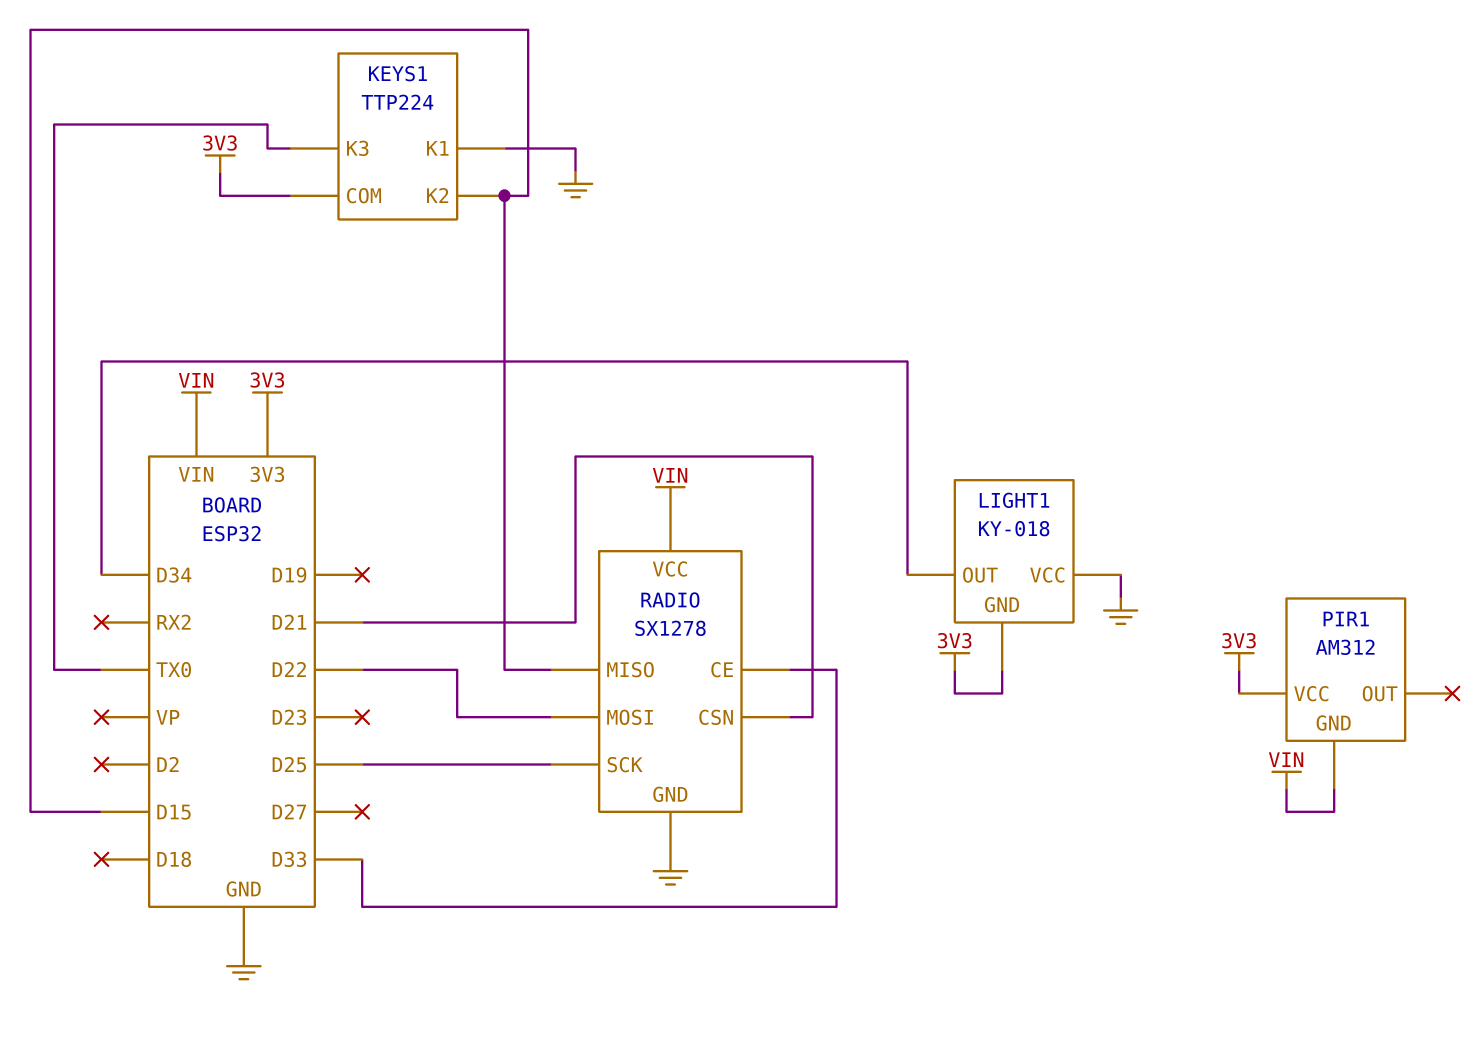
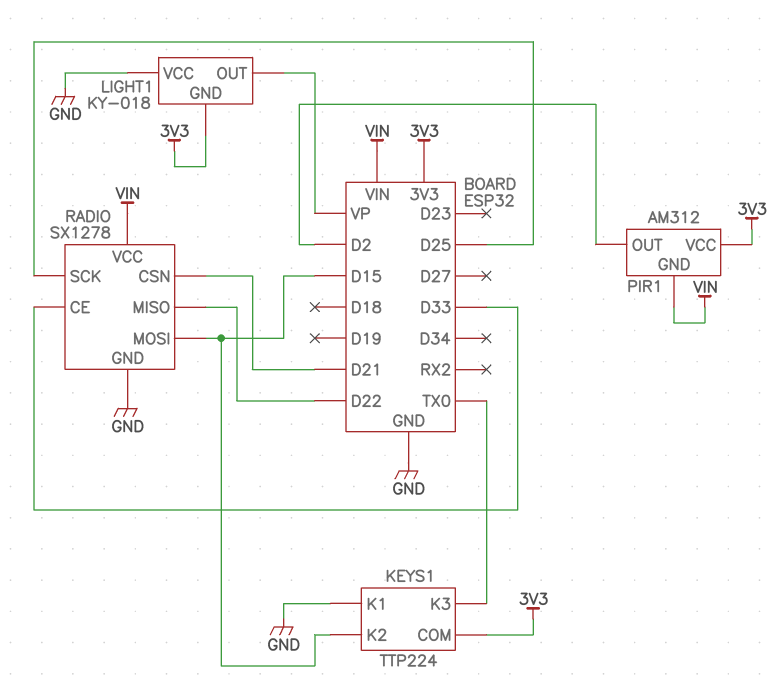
LIGHT1 pin OUT: D34 -> VP
PIR1 pin OUT: none -> D2
RADIO pin MISO: D15 -> D22
RADIO pin MOSI: D22 -> D15

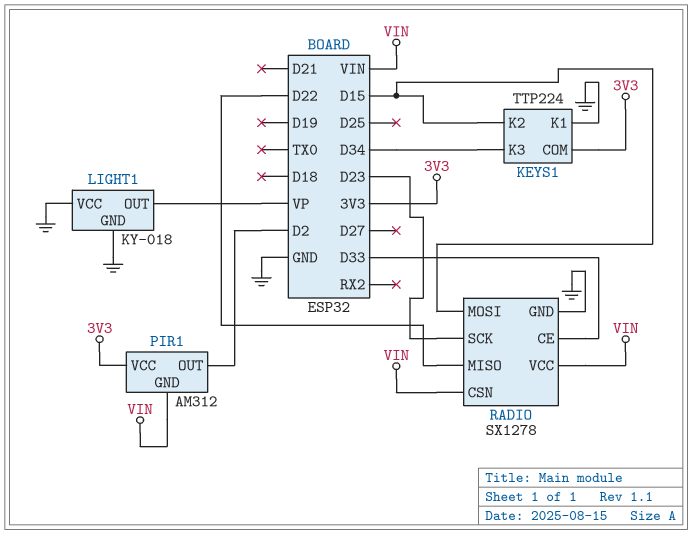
KEYS1 pin K3: TX0 -> D34
LIGHT1 pin GND: 3V3 -> GND
RADIO pin CSN: D21 -> VIN
RADIO pin SCK: D25 -> D23

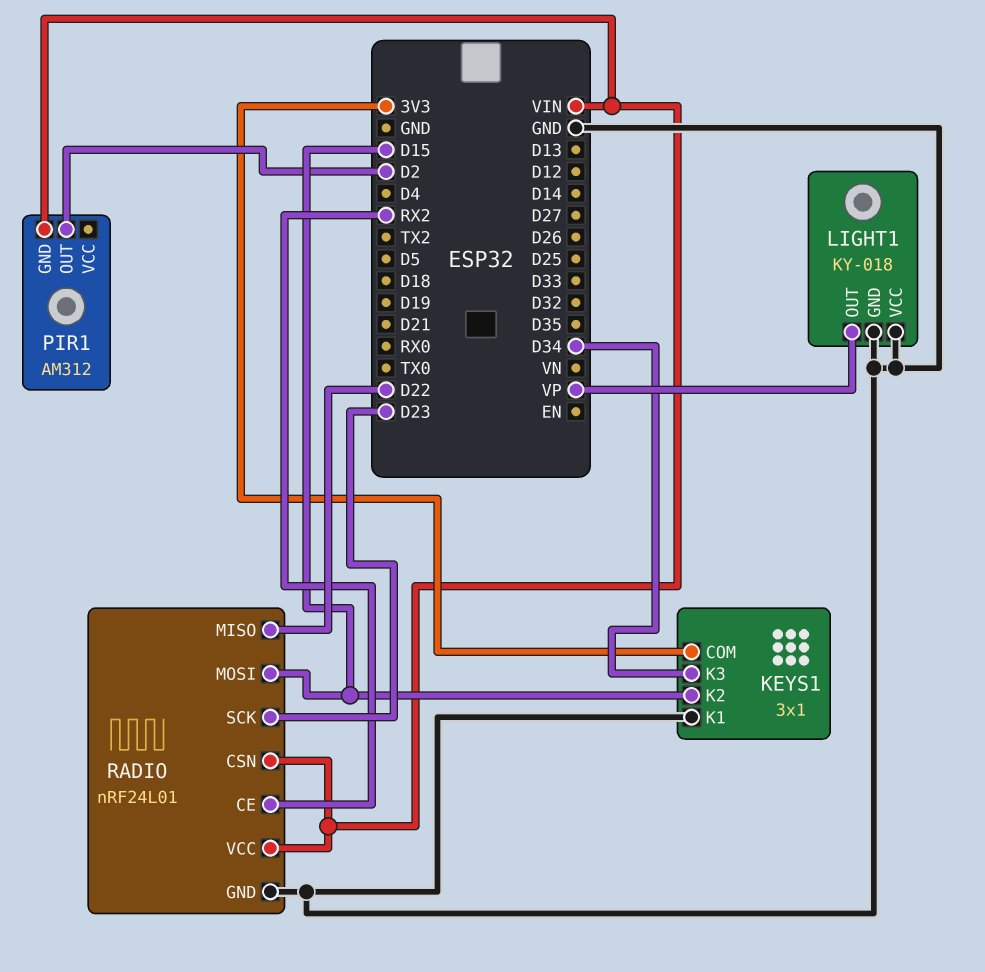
KEYS1: TTP224 -> 3x1
PIR1 pin VCC: 3V3 -> none
RADIO: SX1278 -> nRF24L01
RADIO pin CE: D33 -> RX2

